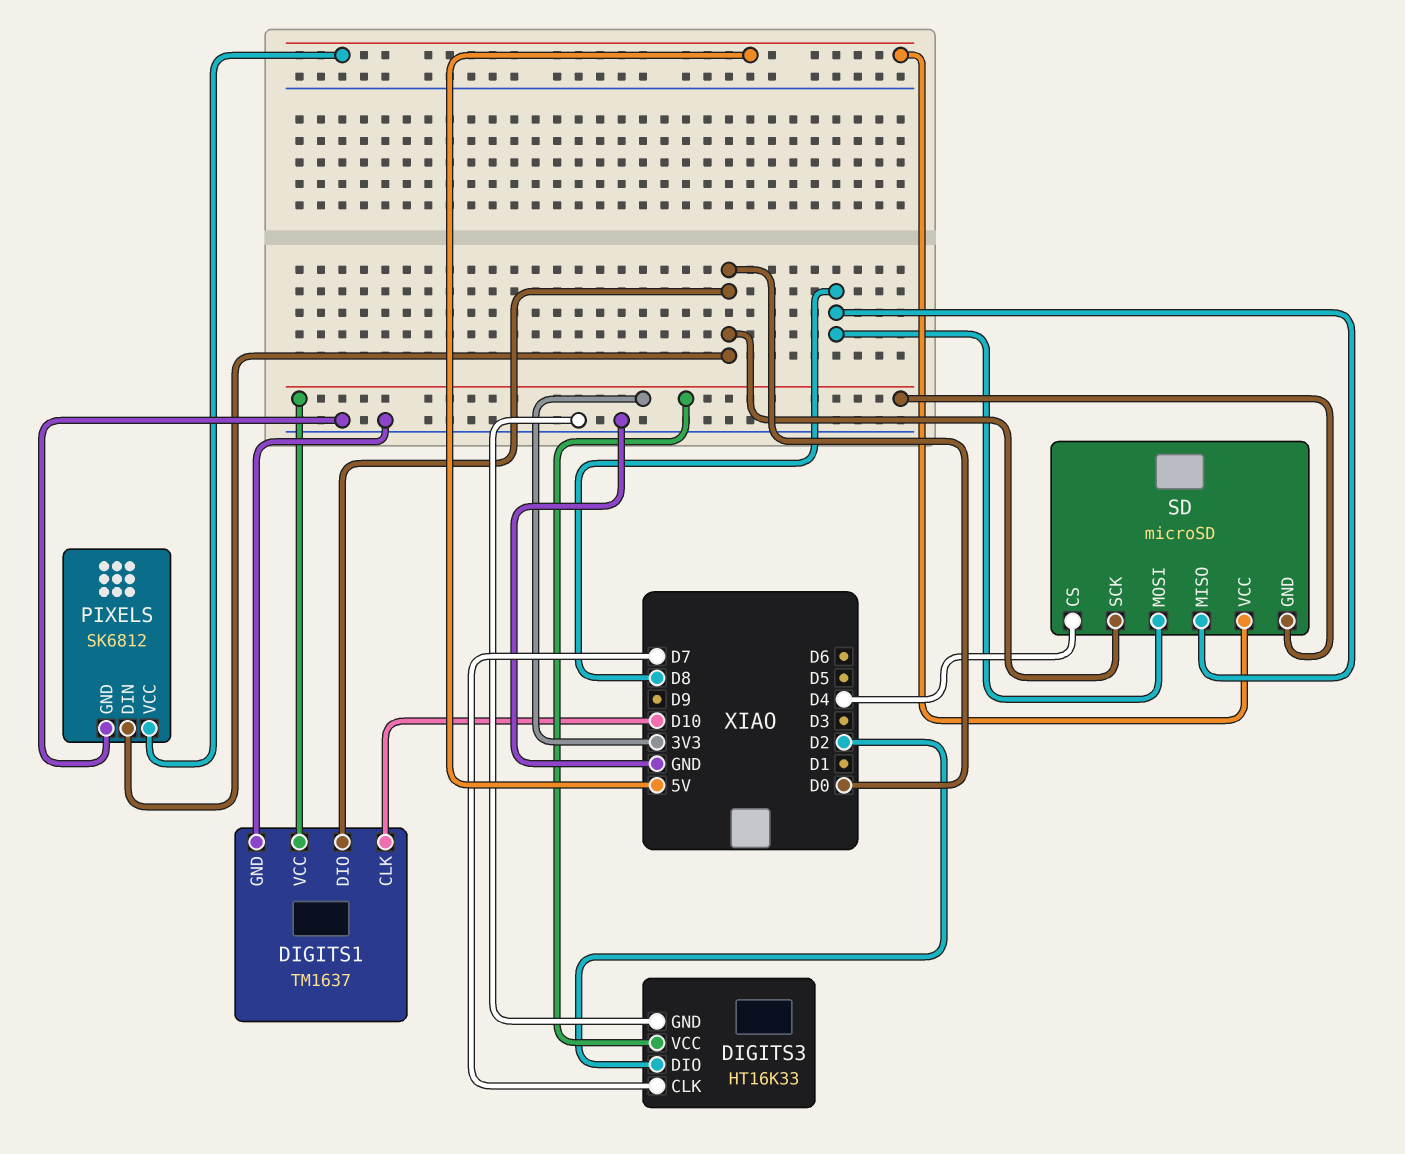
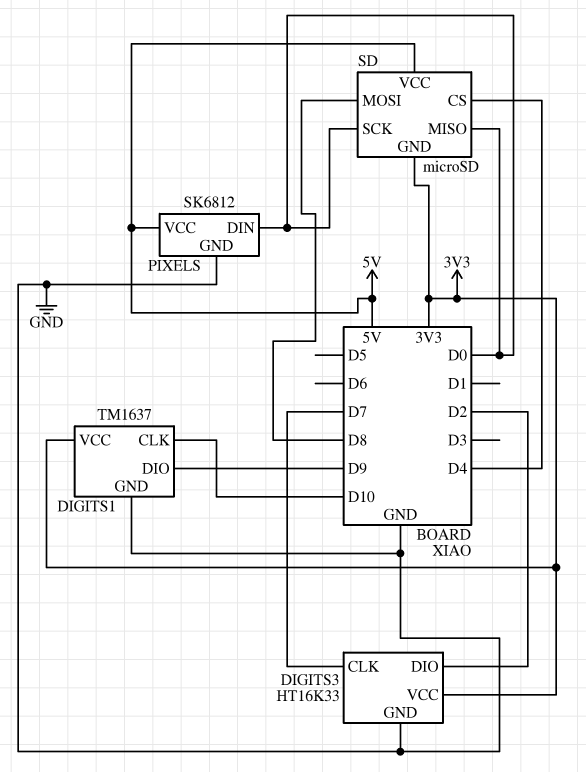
DIGITS1 pin DIO: D0 -> D9
SD pin MISO: D8 -> D0

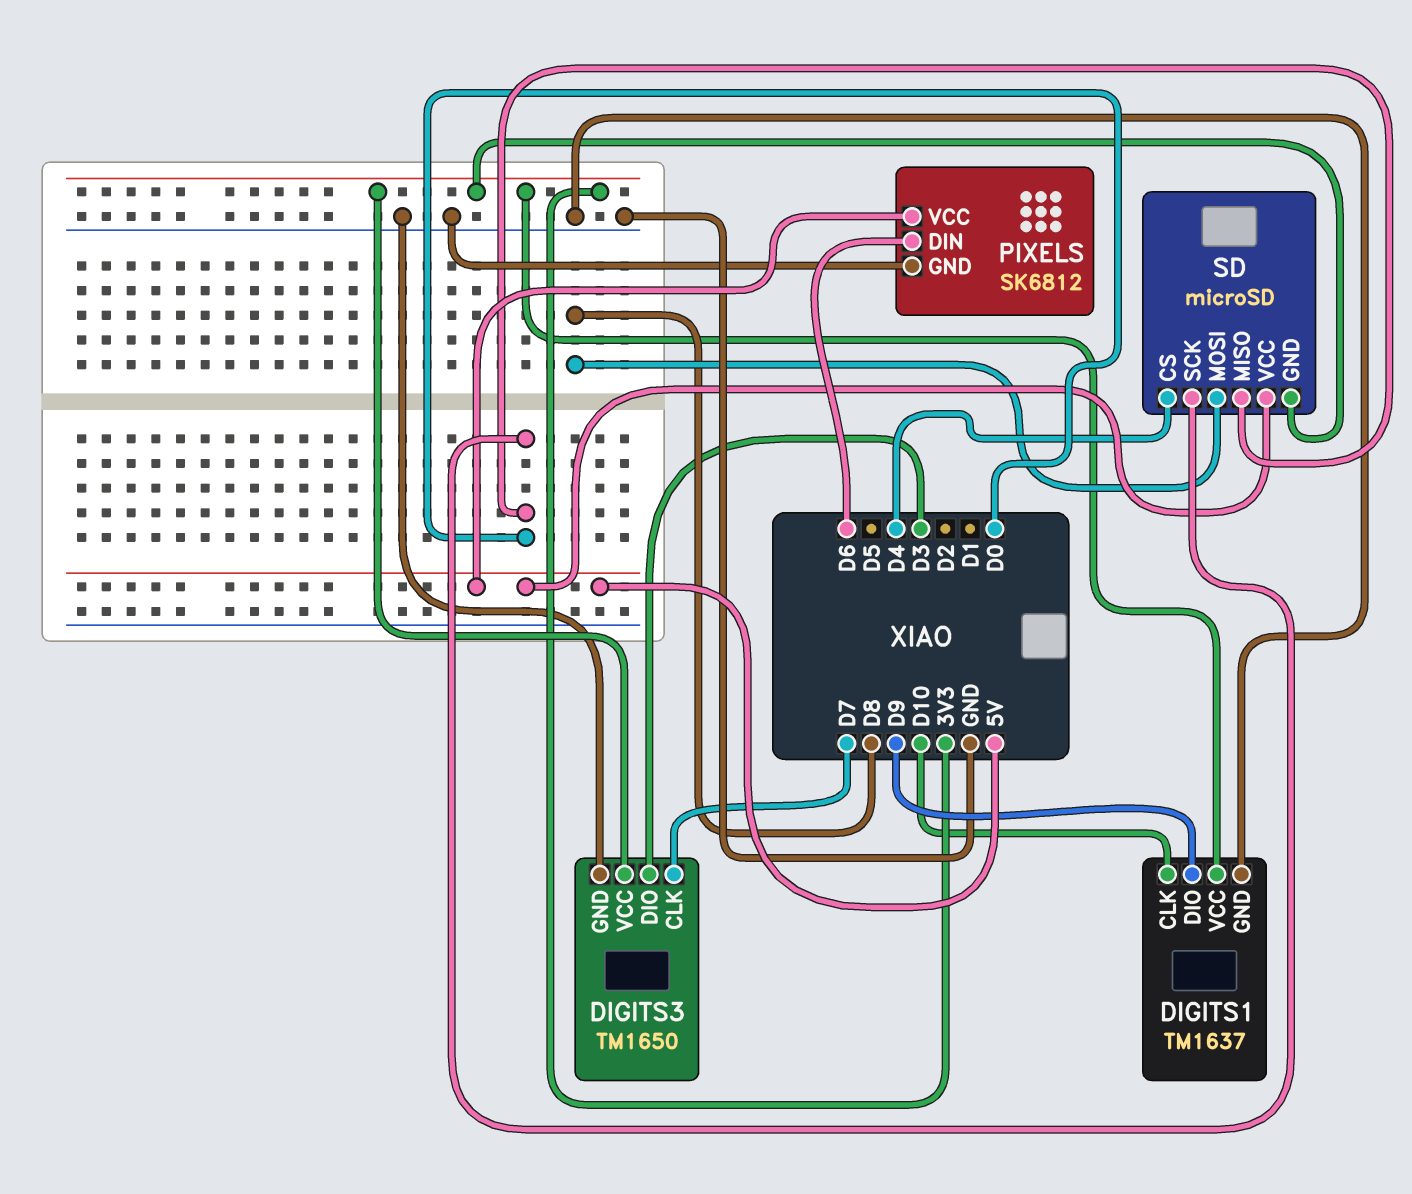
DIGITS3: HT16K33 -> TM1650
DIGITS3 pin DIO: D2 -> D3
PIXELS pin DIN: D0 -> D6

